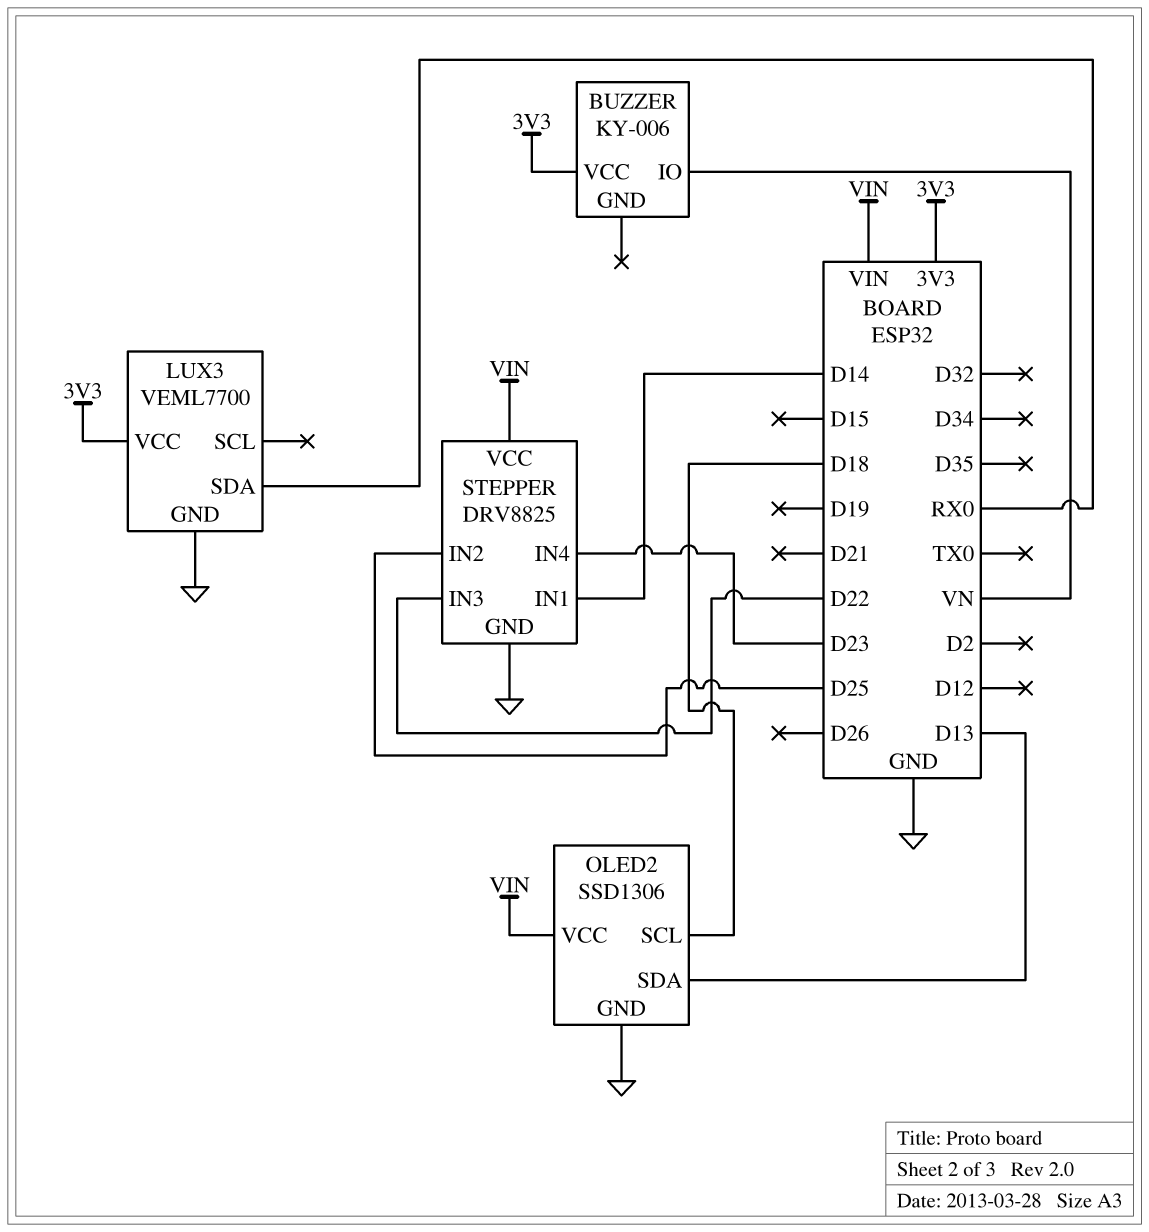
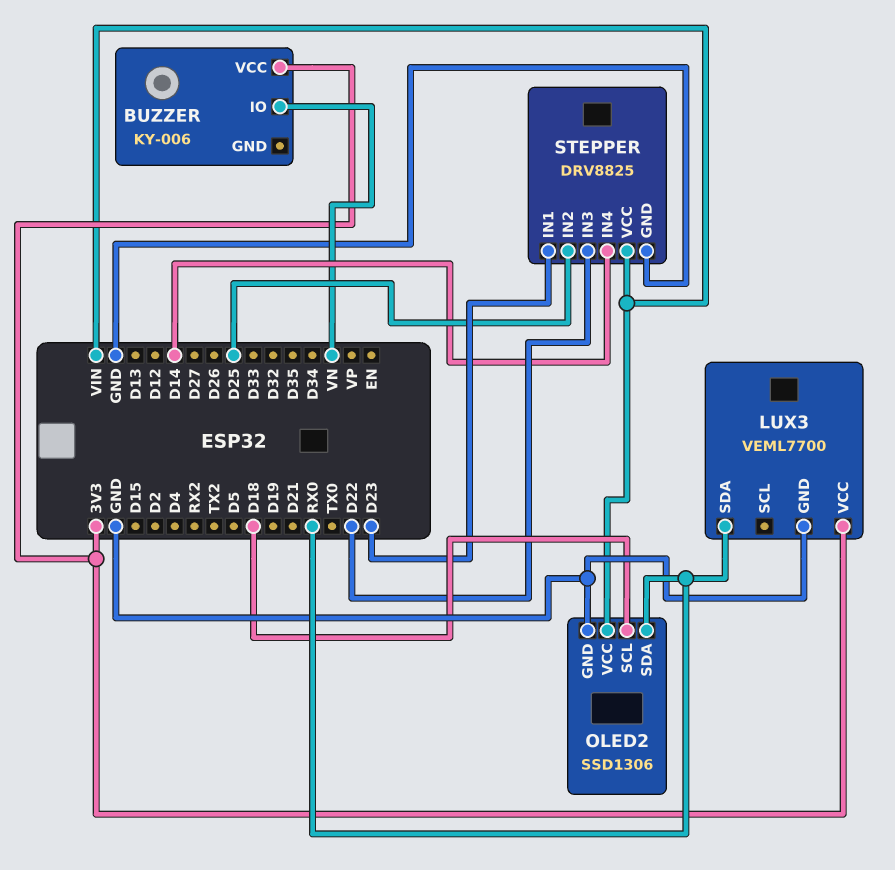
OLED2 pin SDA: D13 -> RX0
STEPPER pin IN1: D14 -> D23
STEPPER pin IN4: D23 -> D14

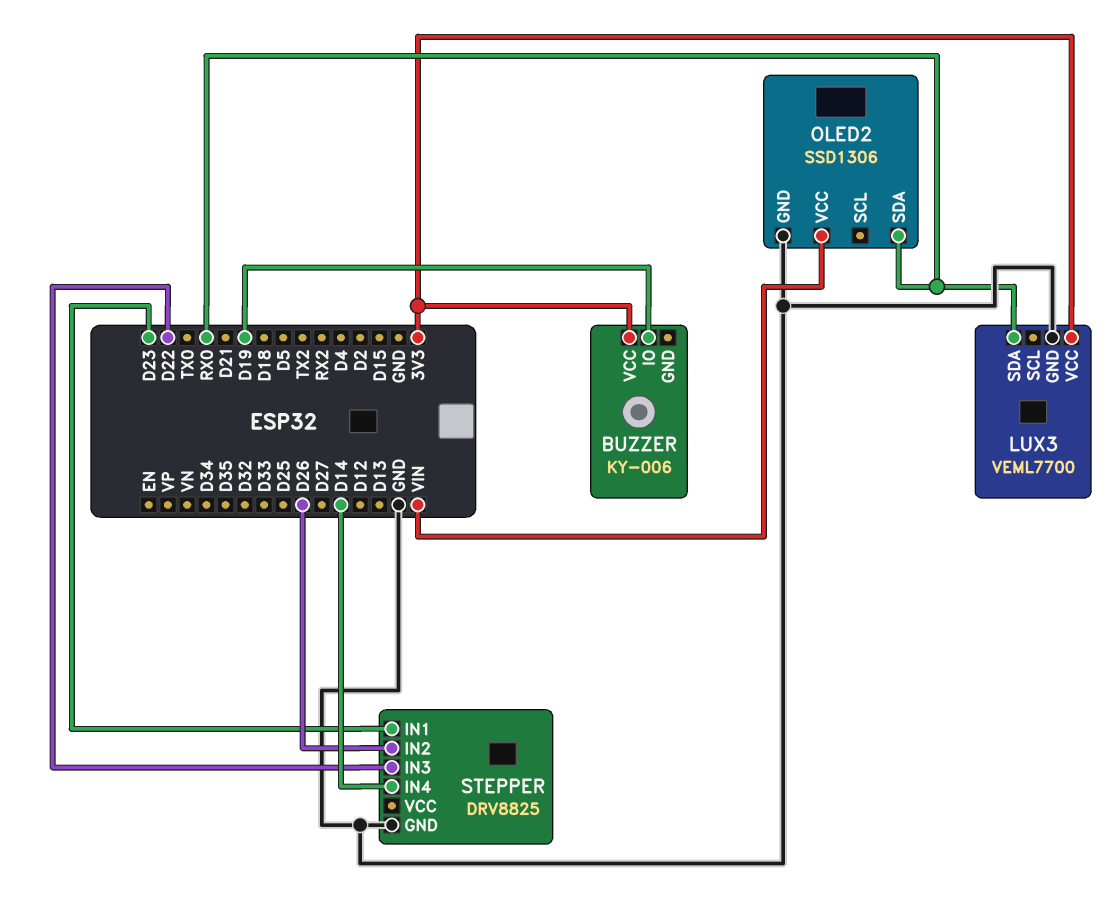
BUZZER pin IO: VN -> D19
OLED2 pin SCL: D18 -> none
STEPPER pin IN2: D25 -> D26
STEPPER pin VCC: VIN -> none

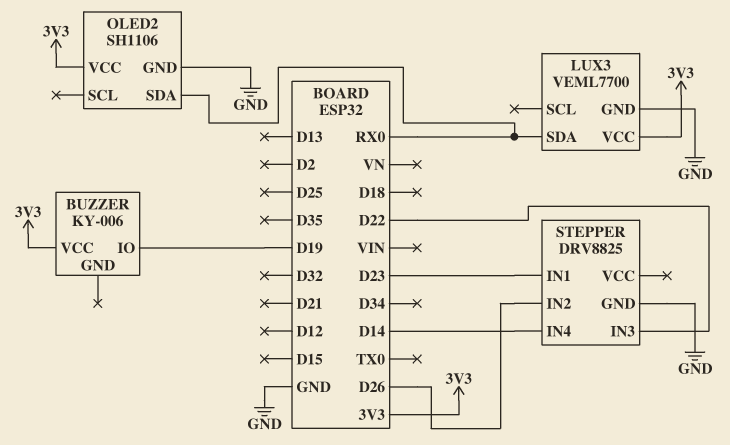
OLED2: SSD1306 -> SH1106
OLED2 pin VCC: VIN -> 3V3

